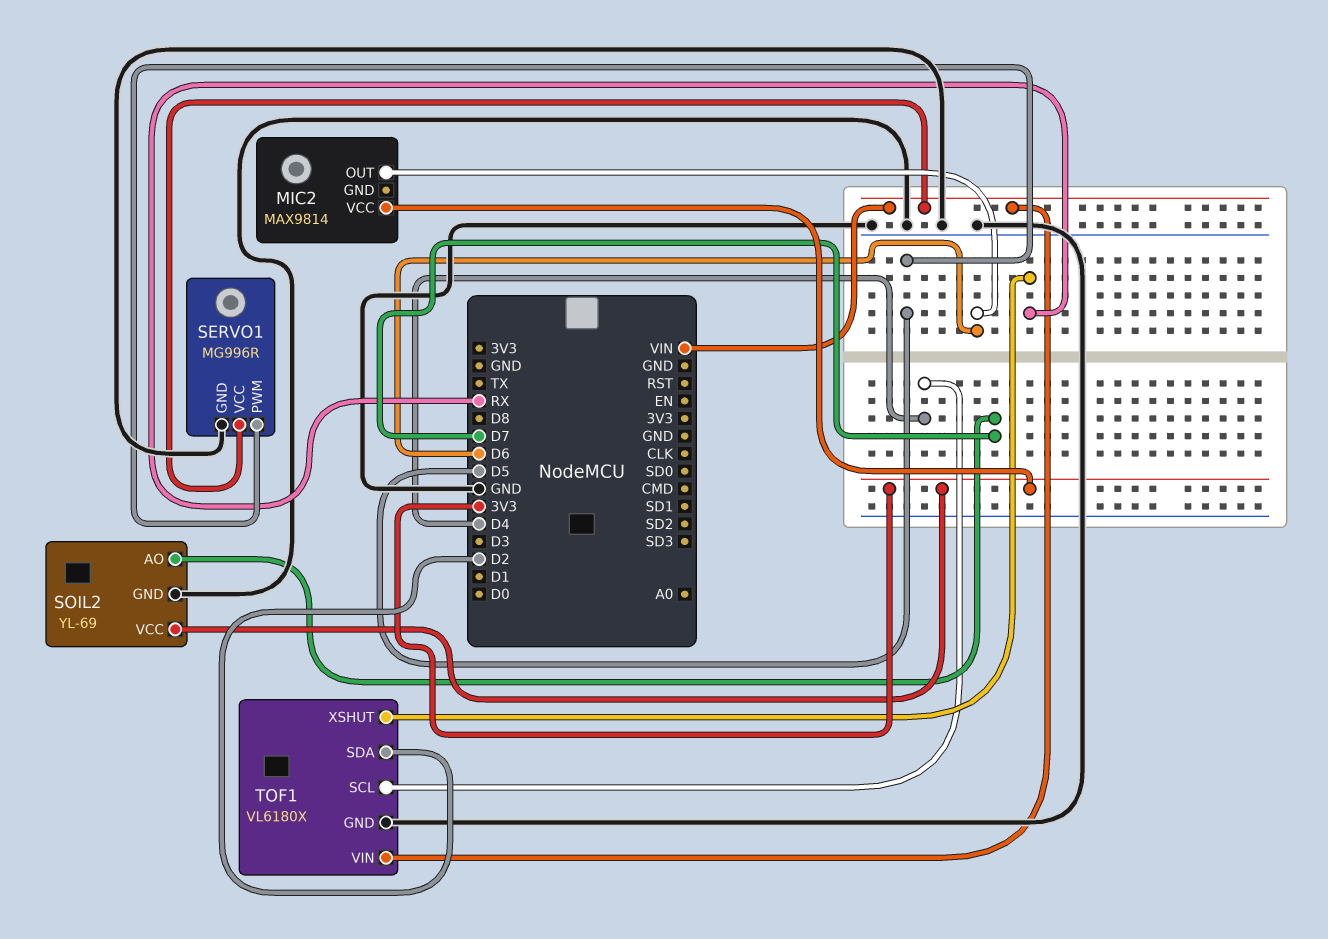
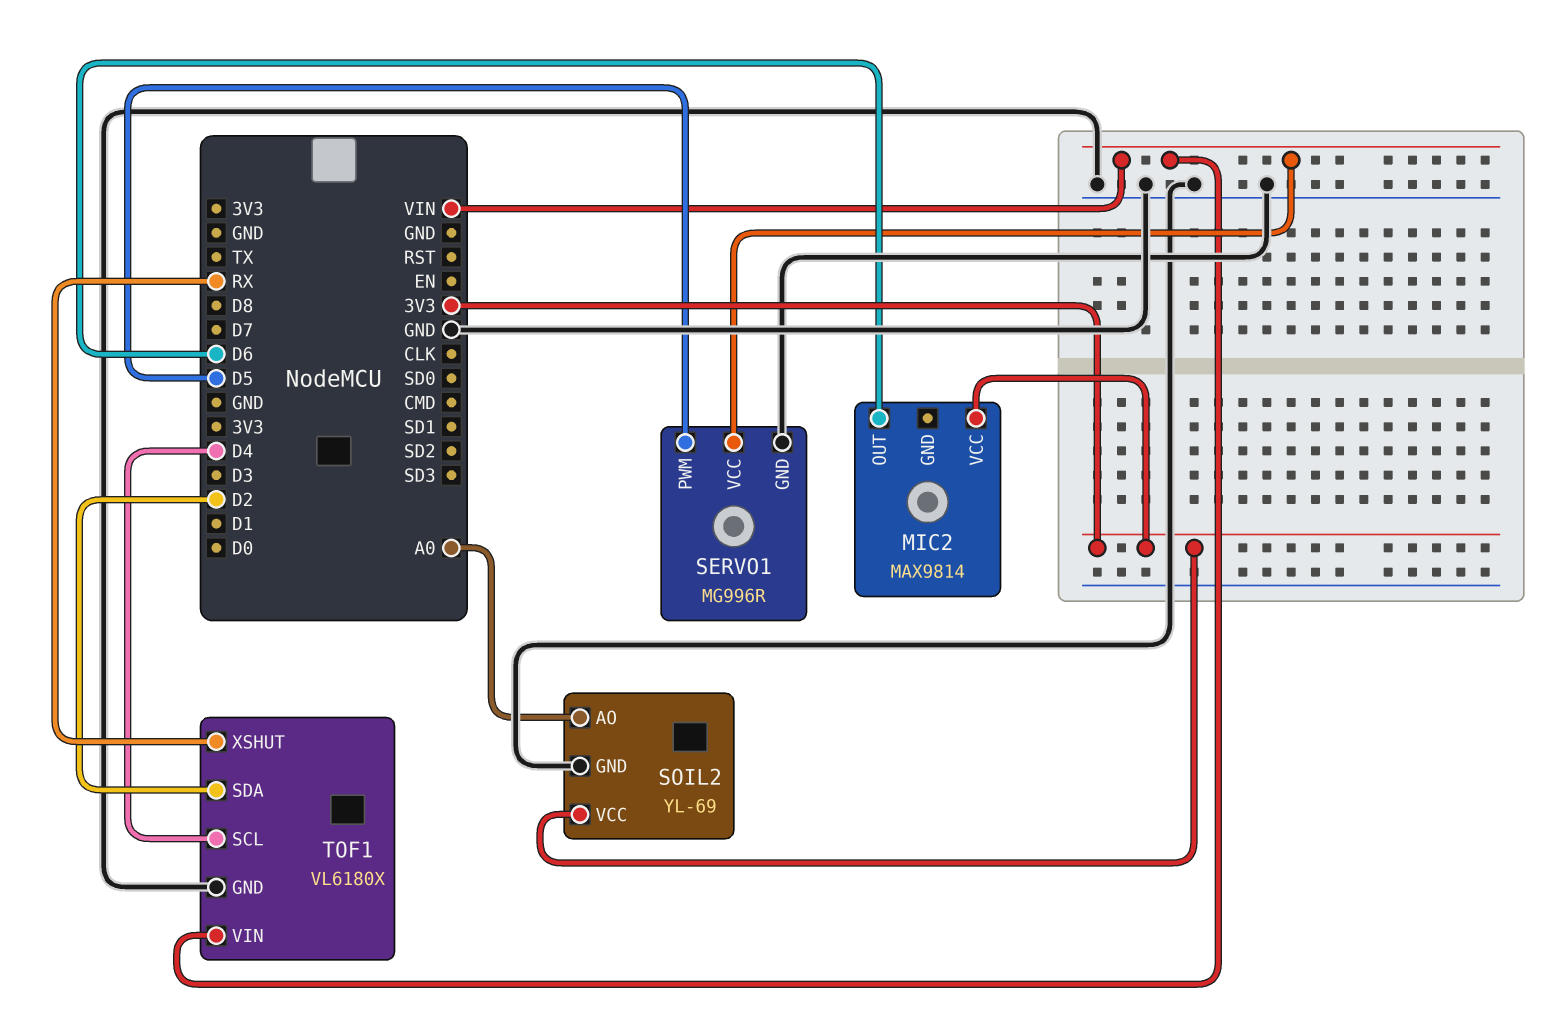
SOIL2 pin AO: D7 -> A0

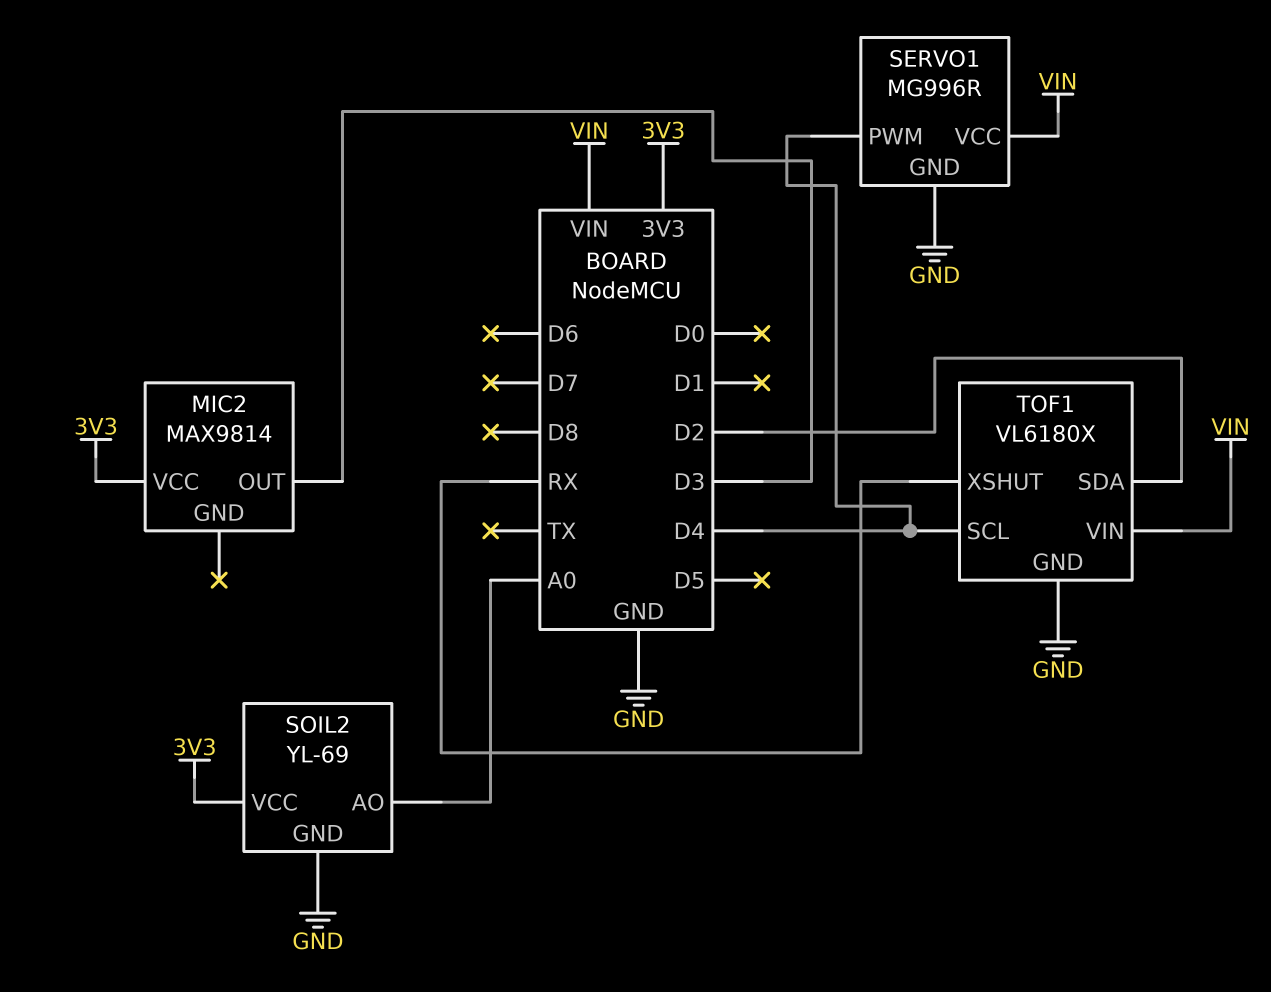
MIC2 pin OUT: D6 -> D3
SERVO1 pin PWM: D5 -> D4

